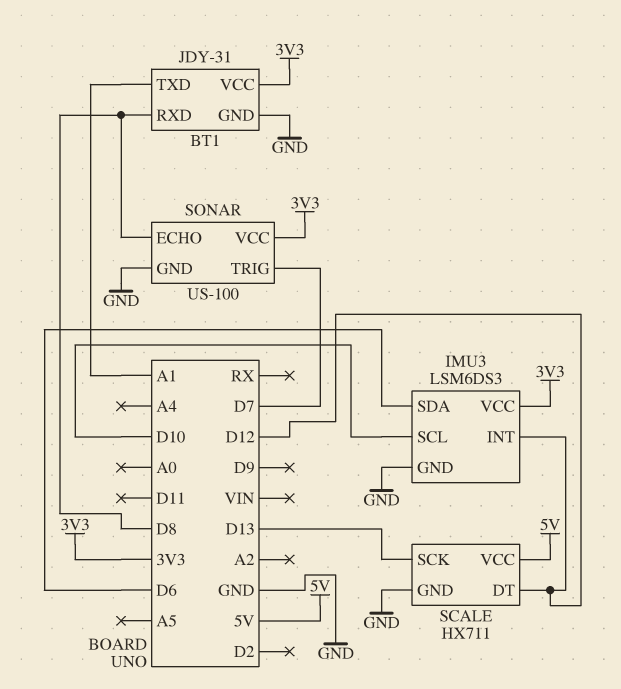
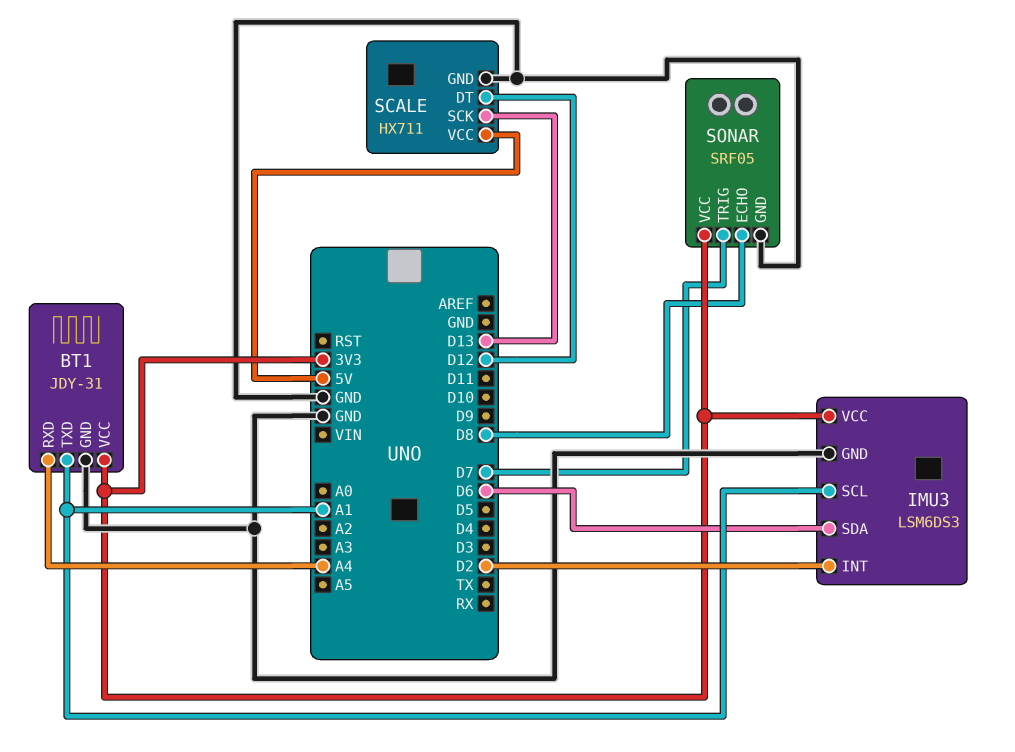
BT1 pin RXD: D8 -> A4
IMU3 pin INT: D12 -> D2
IMU3 pin SCL: D10 -> A1
SONAR: US-100 -> SRF05

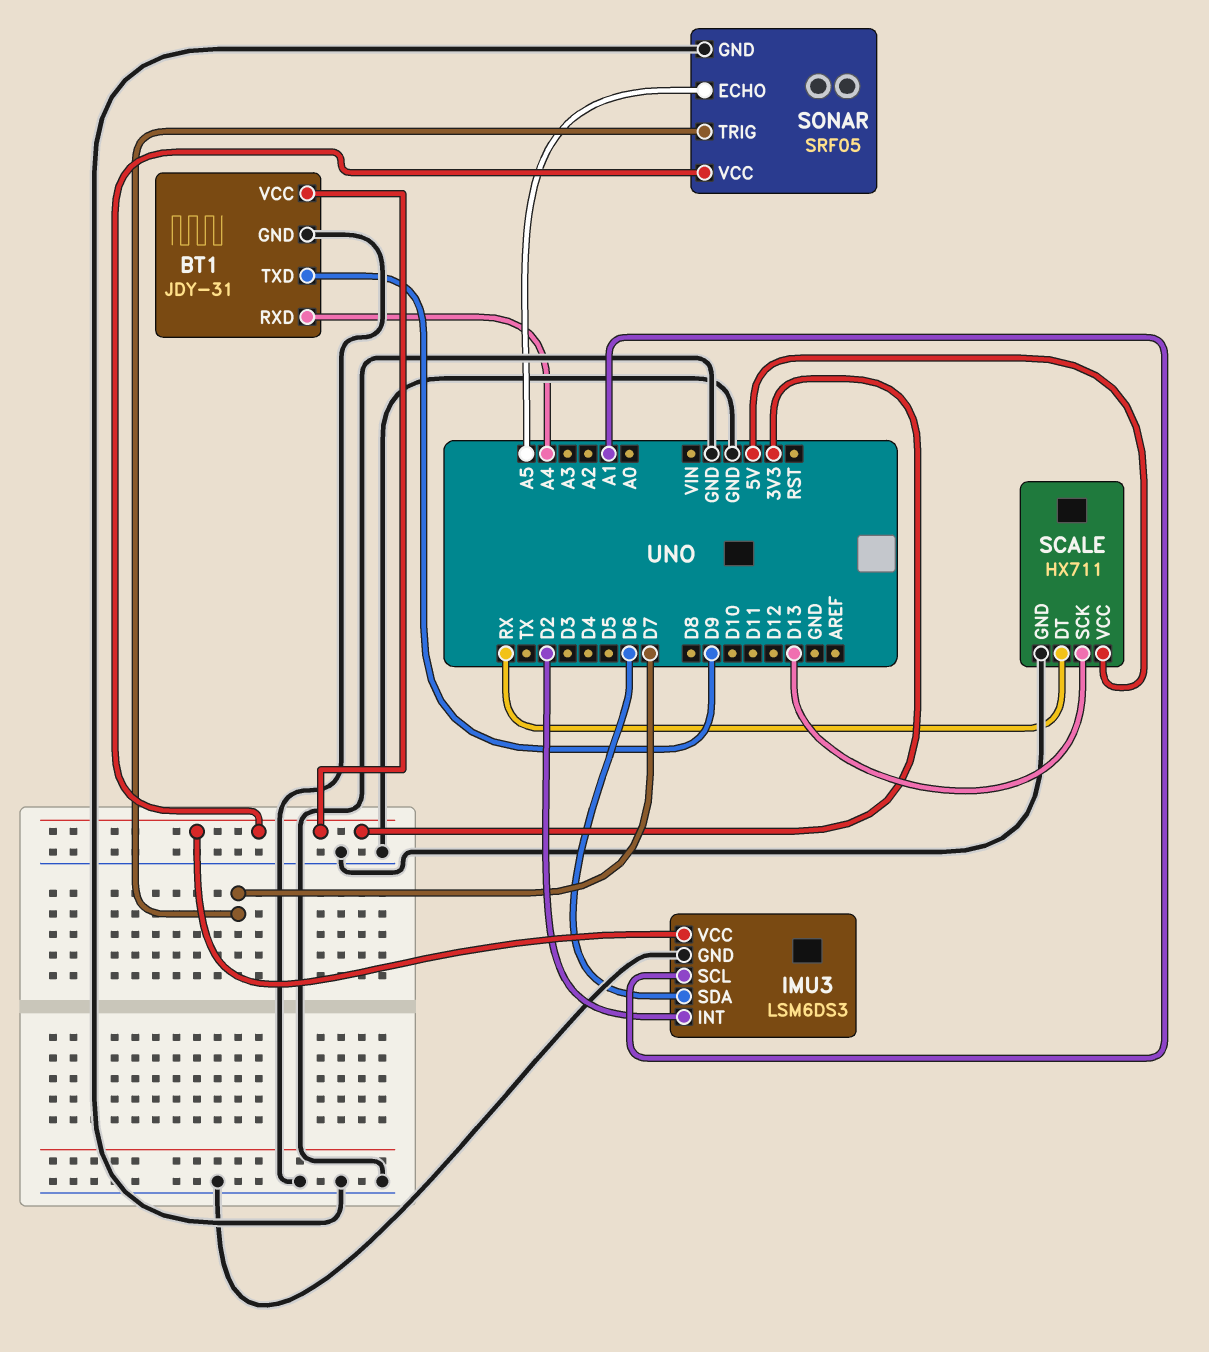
BT1 pin TXD: A1 -> D9
SCALE pin DT: D12 -> RX
SONAR pin ECHO: D8 -> A5

